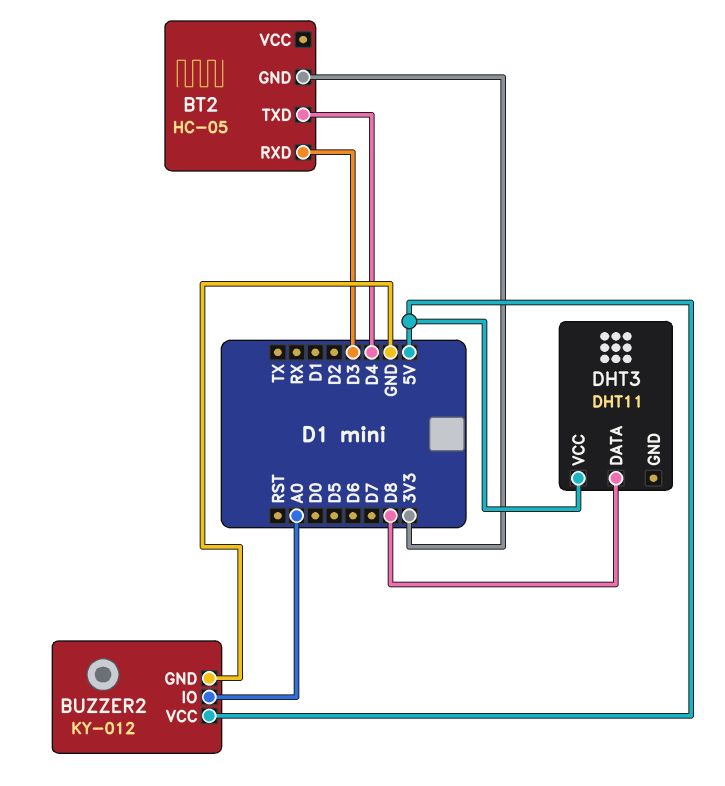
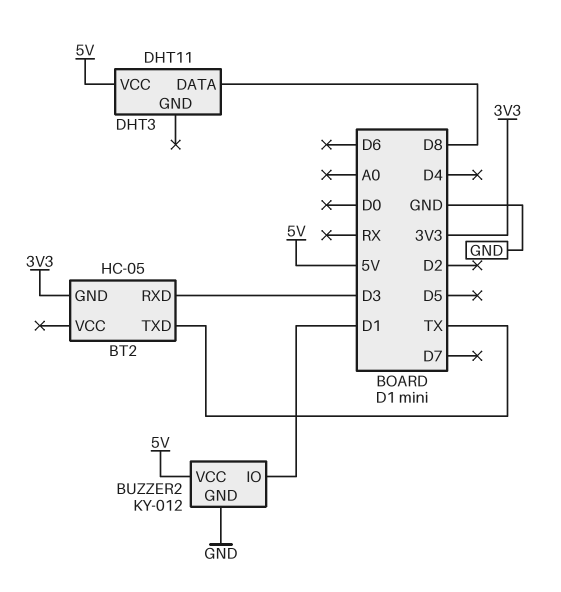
BT2 pin TXD: D4 -> TX
BUZZER2 pin IO: A0 -> D1

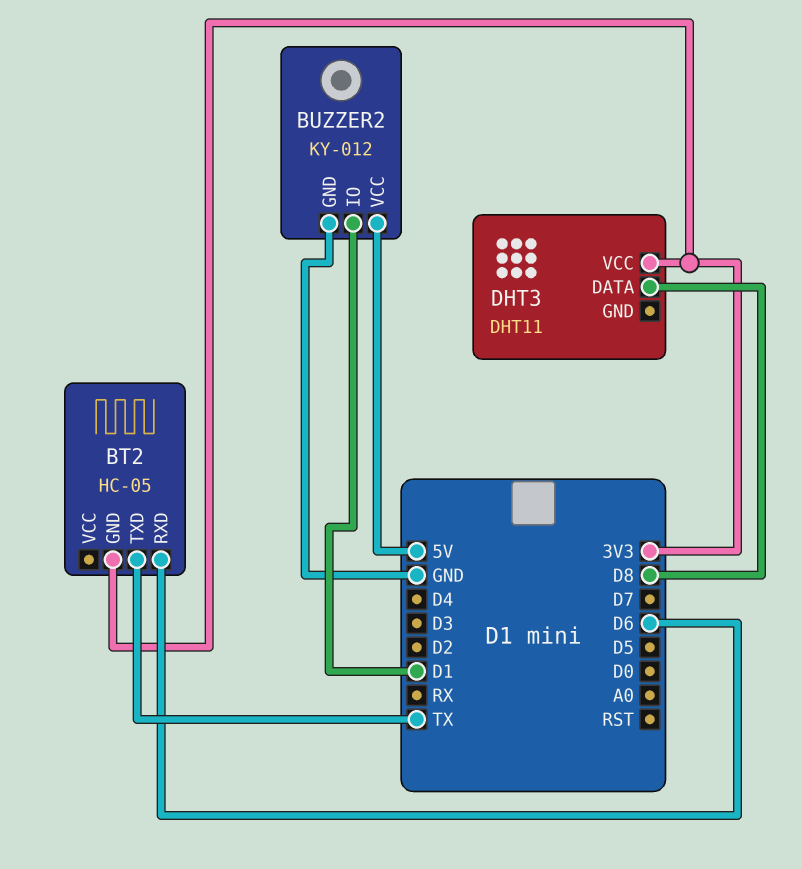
BT2 pin RXD: D3 -> D6
DHT3 pin VCC: 5V -> 3V3

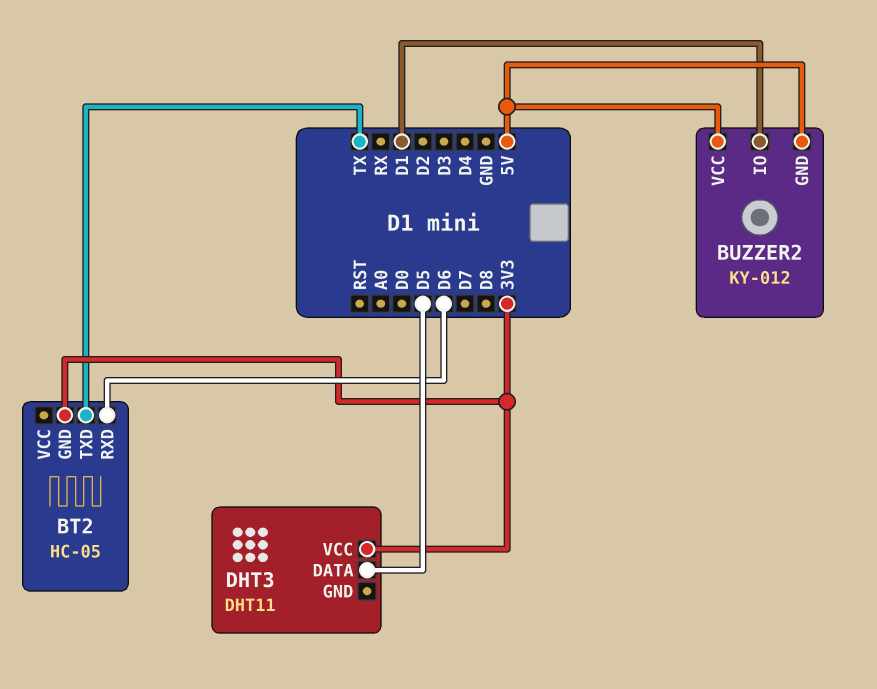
BUZZER2 pin GND: GND -> 5V
DHT3 pin DATA: D8 -> D5

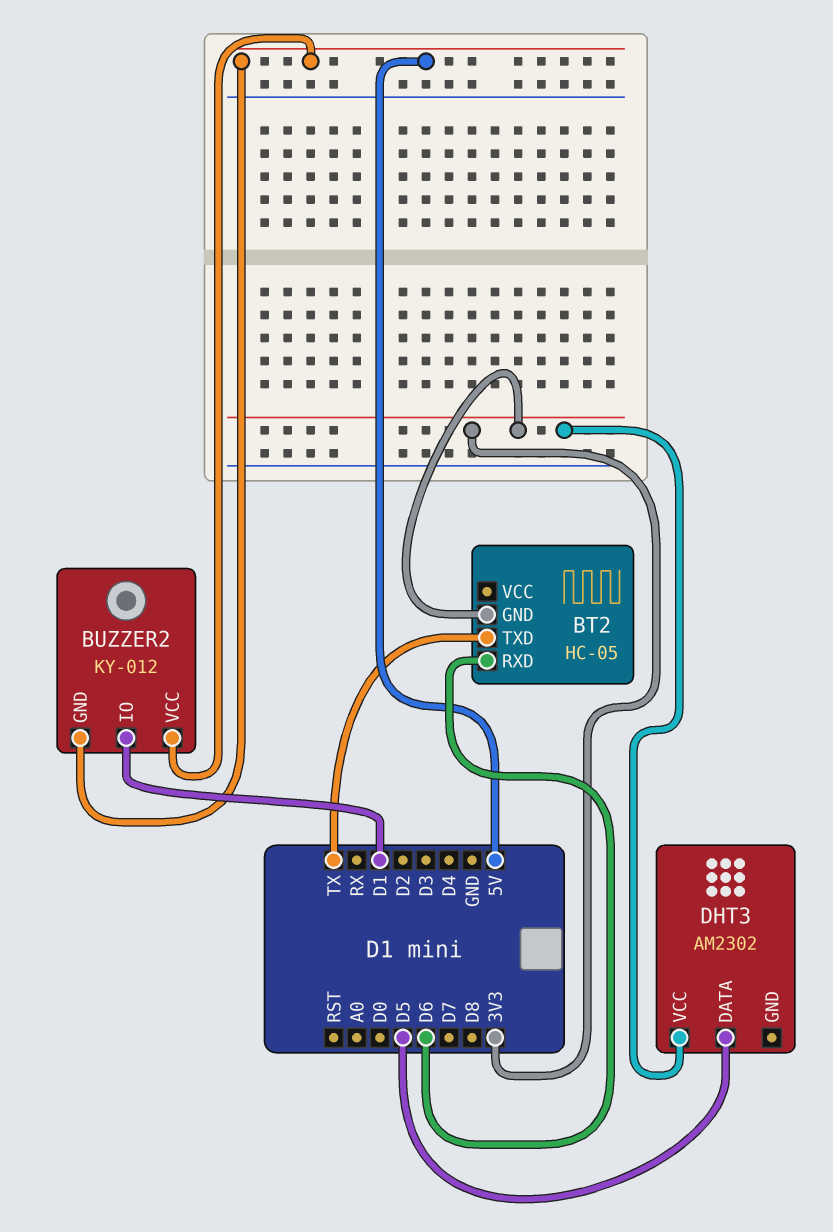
DHT3: DHT11 -> AM2302

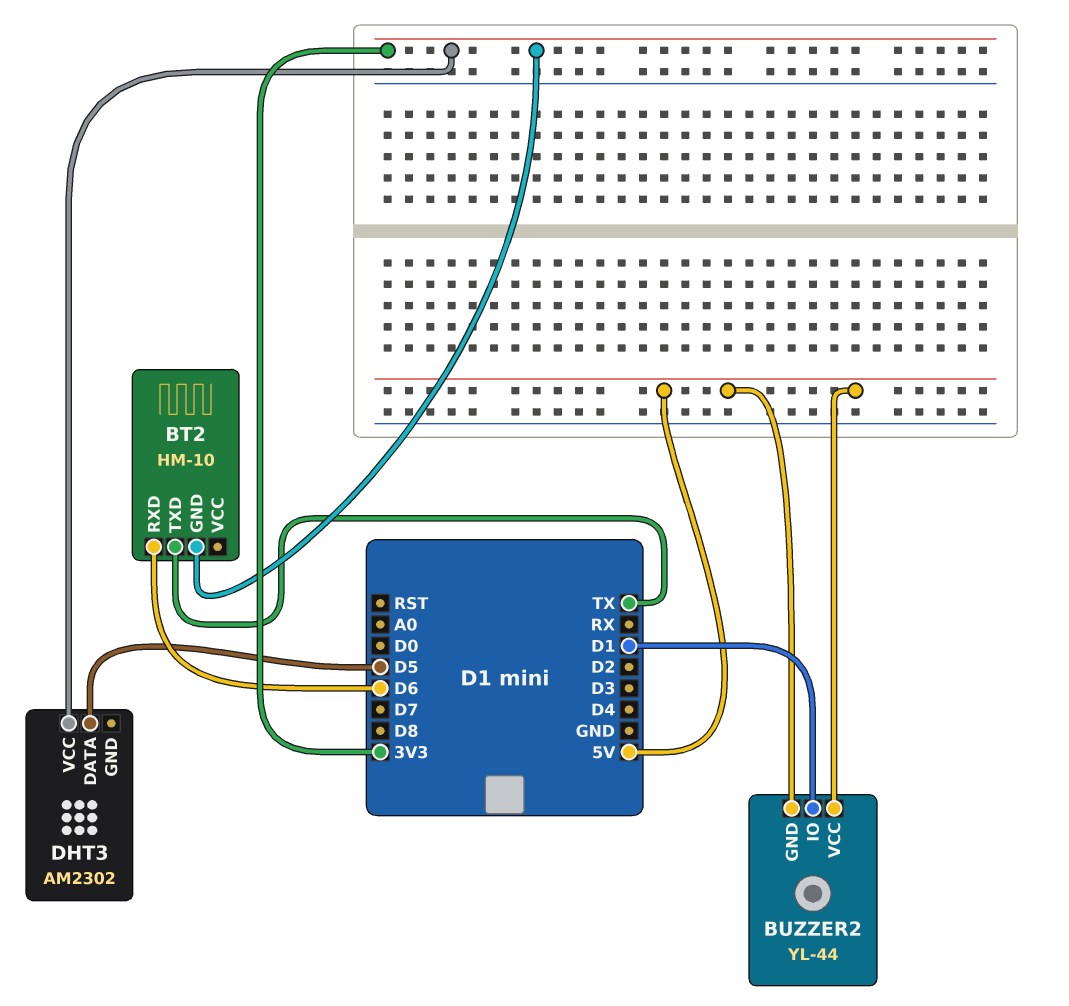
BT2: HC-05 -> HM-10
BUZZER2: KY-012 -> YL-44

